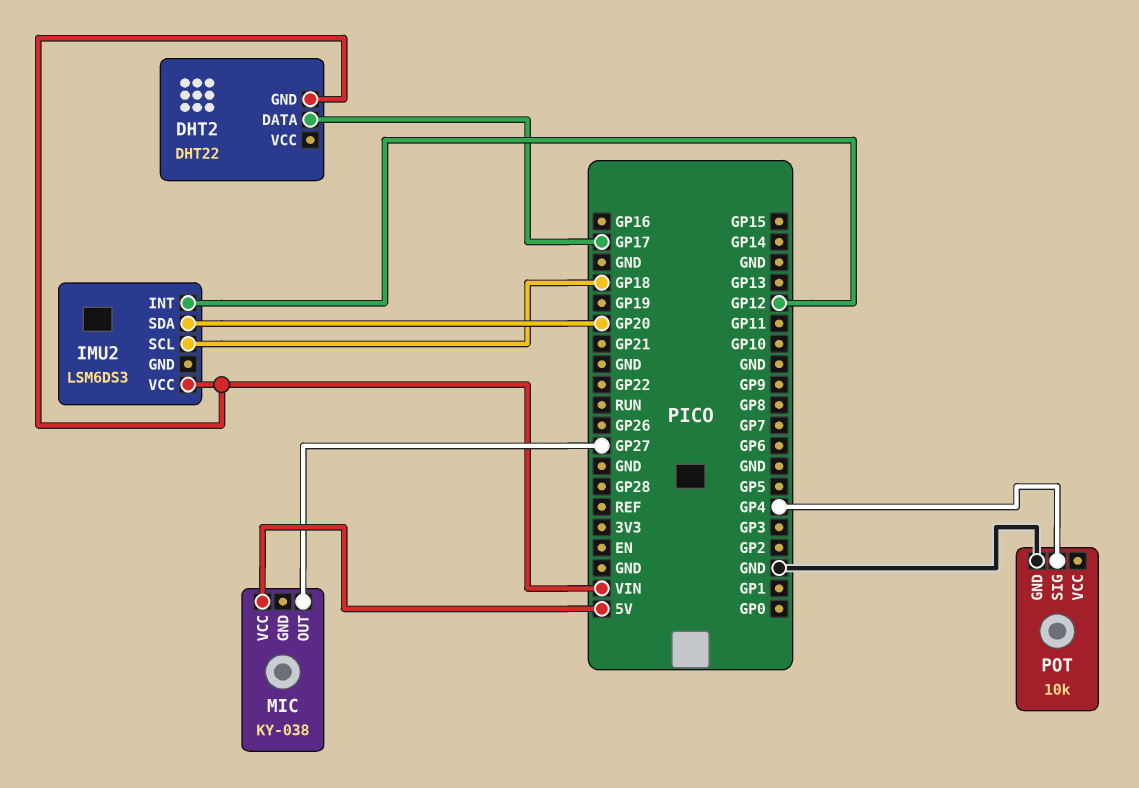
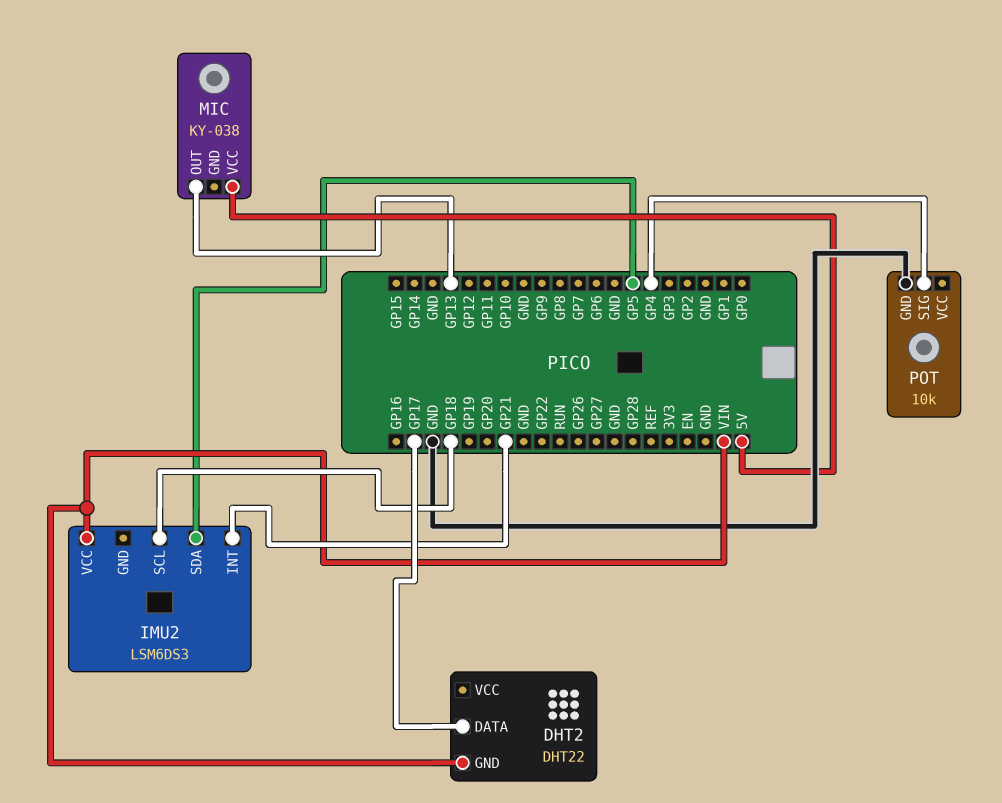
IMU2 pin INT: GP12 -> GP21
IMU2 pin SDA: GP20 -> GP5
MIC pin OUT: GP27 -> GP13

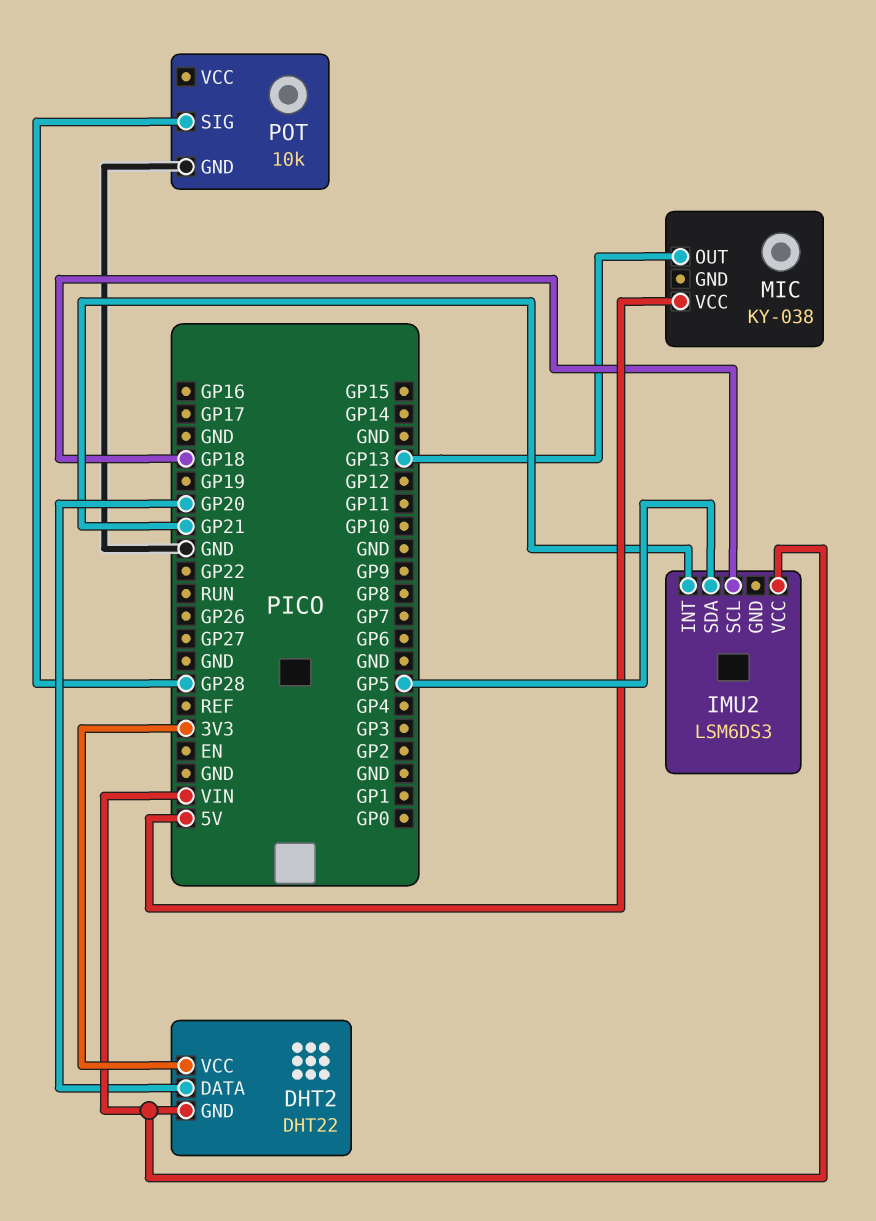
DHT2 pin DATA: GP17 -> GP20
DHT2 pin VCC: none -> 3V3
POT pin SIG: GP4 -> GP28

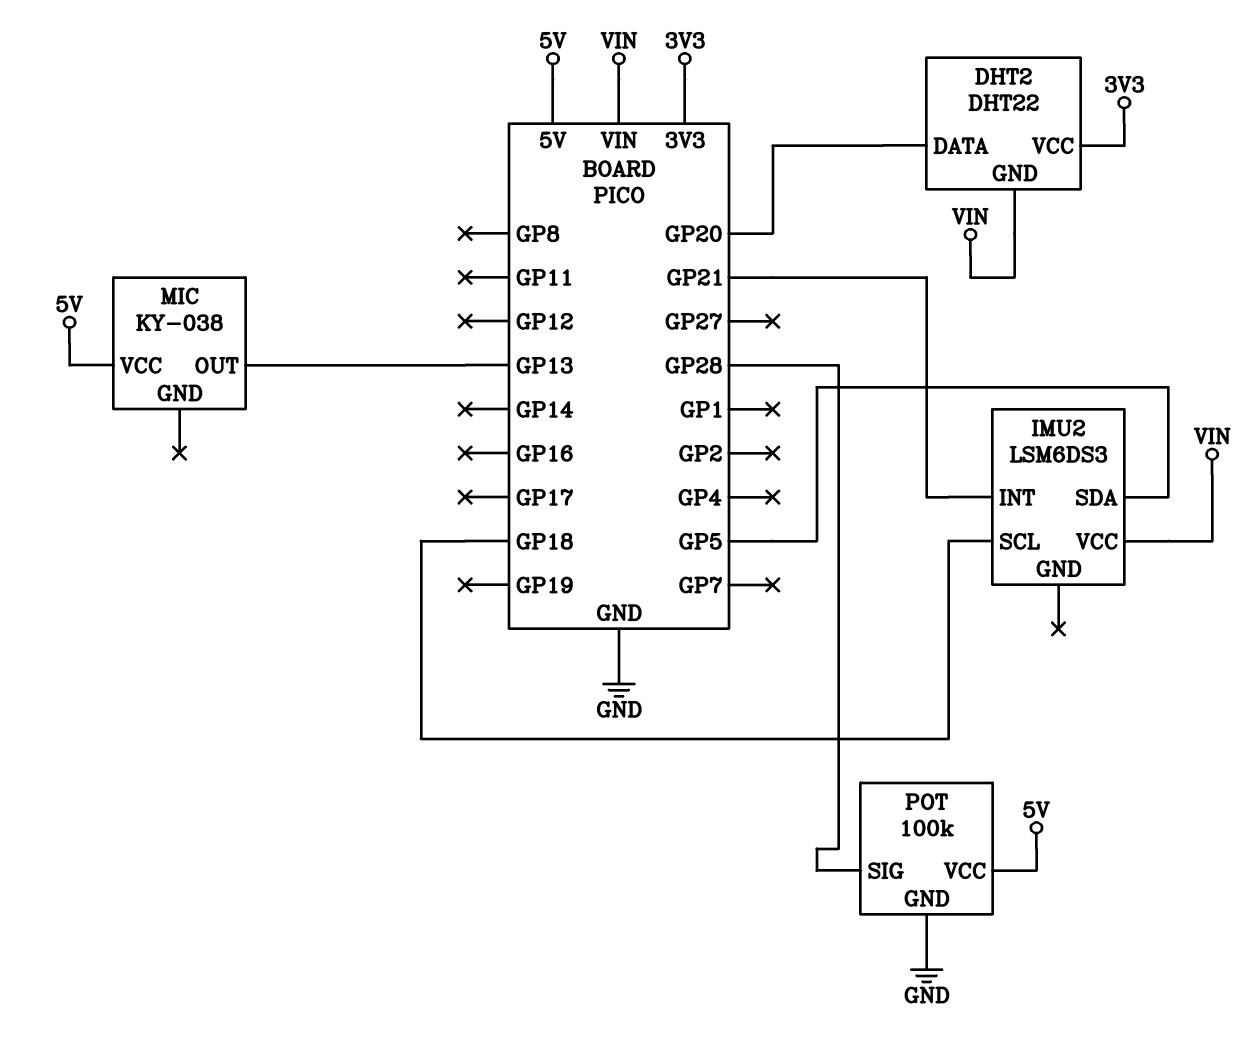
POT: 10k -> 100k
POT pin VCC: none -> 5V

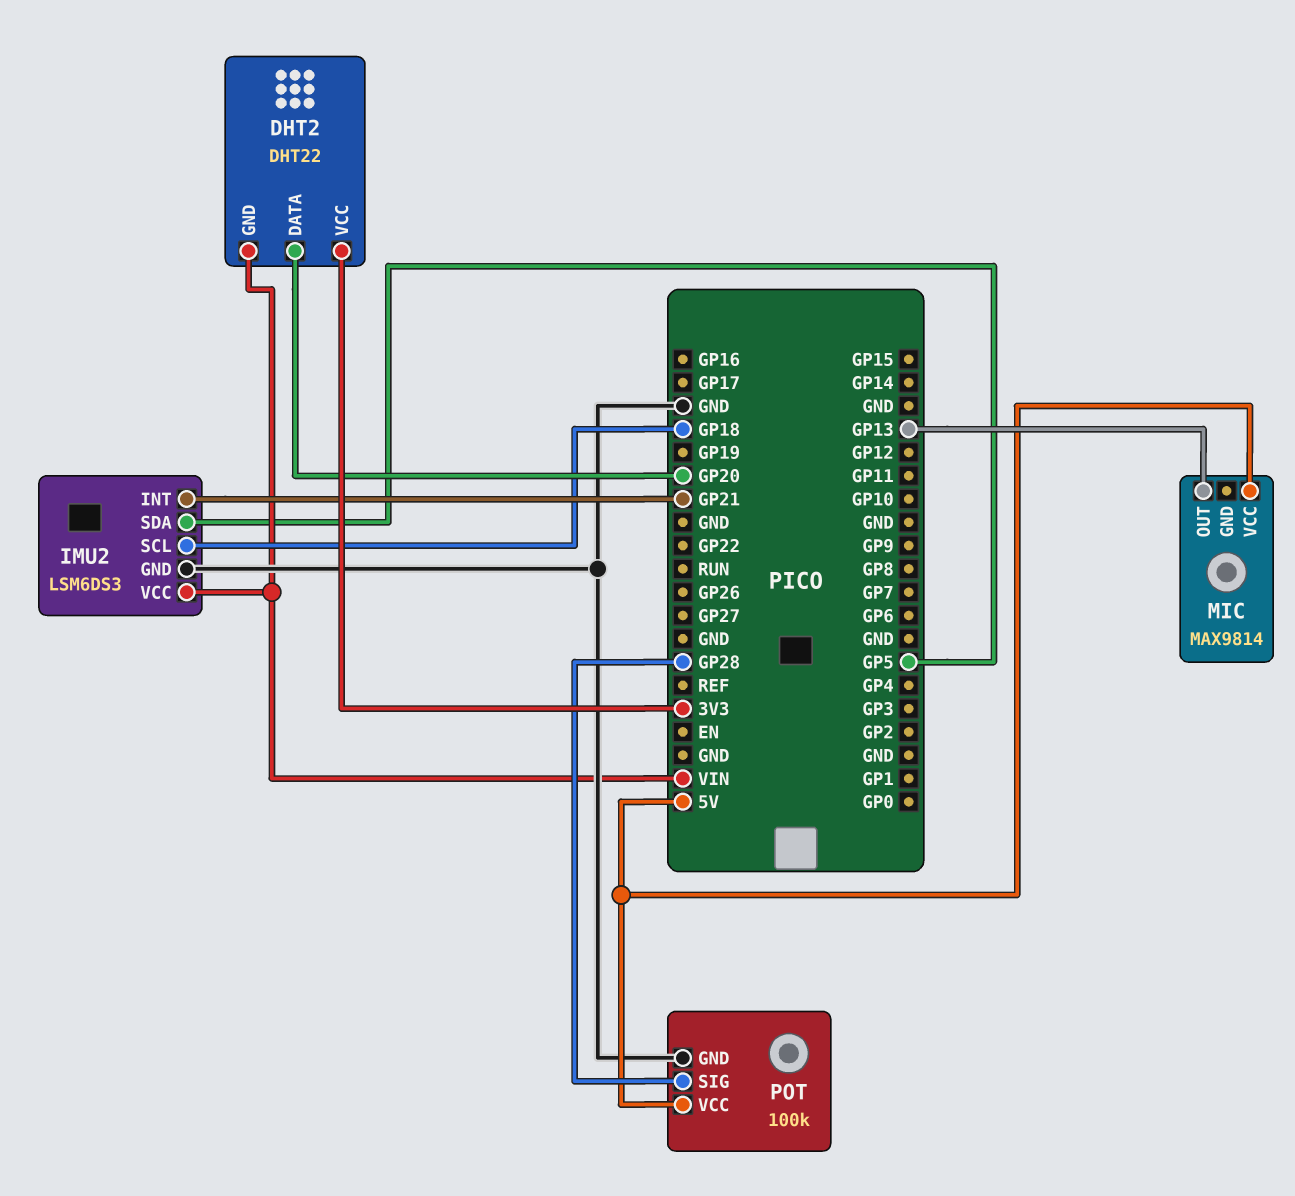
IMU2 pin GND: none -> GND
MIC: KY-038 -> MAX9814

